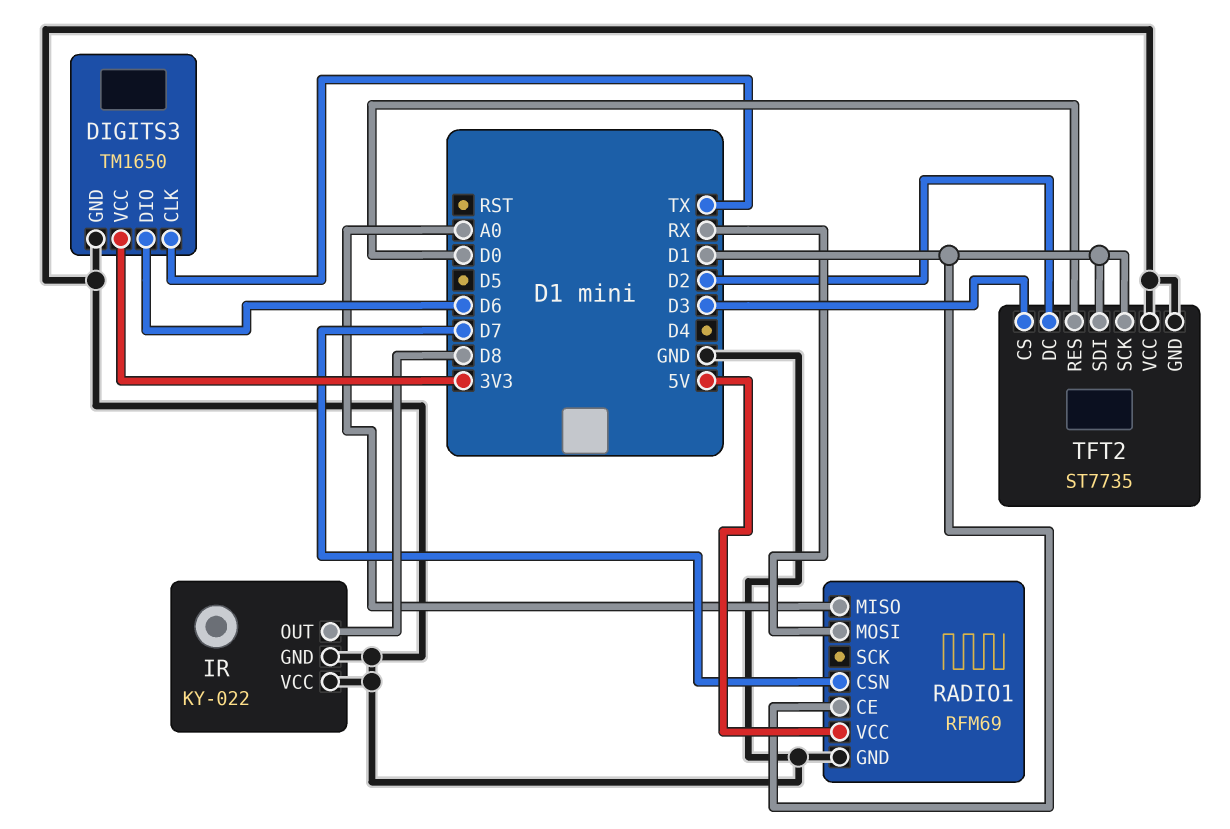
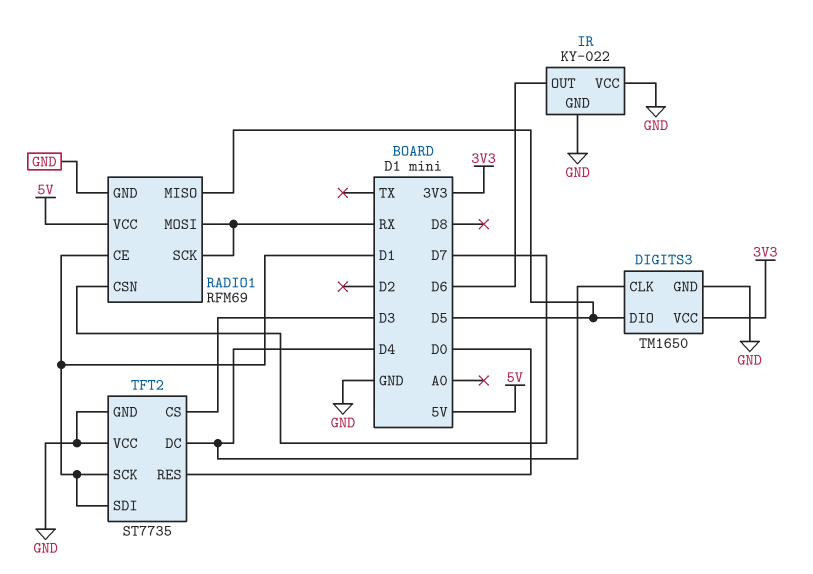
DIGITS3 pin CLK: TX -> D4
DIGITS3 pin DIO: D6 -> D5
IR pin OUT: D8 -> D6
RADIO1 pin MISO: A0 -> D5
RADIO1 pin SCK: none -> RX
TFT2 pin DC: D2 -> D4

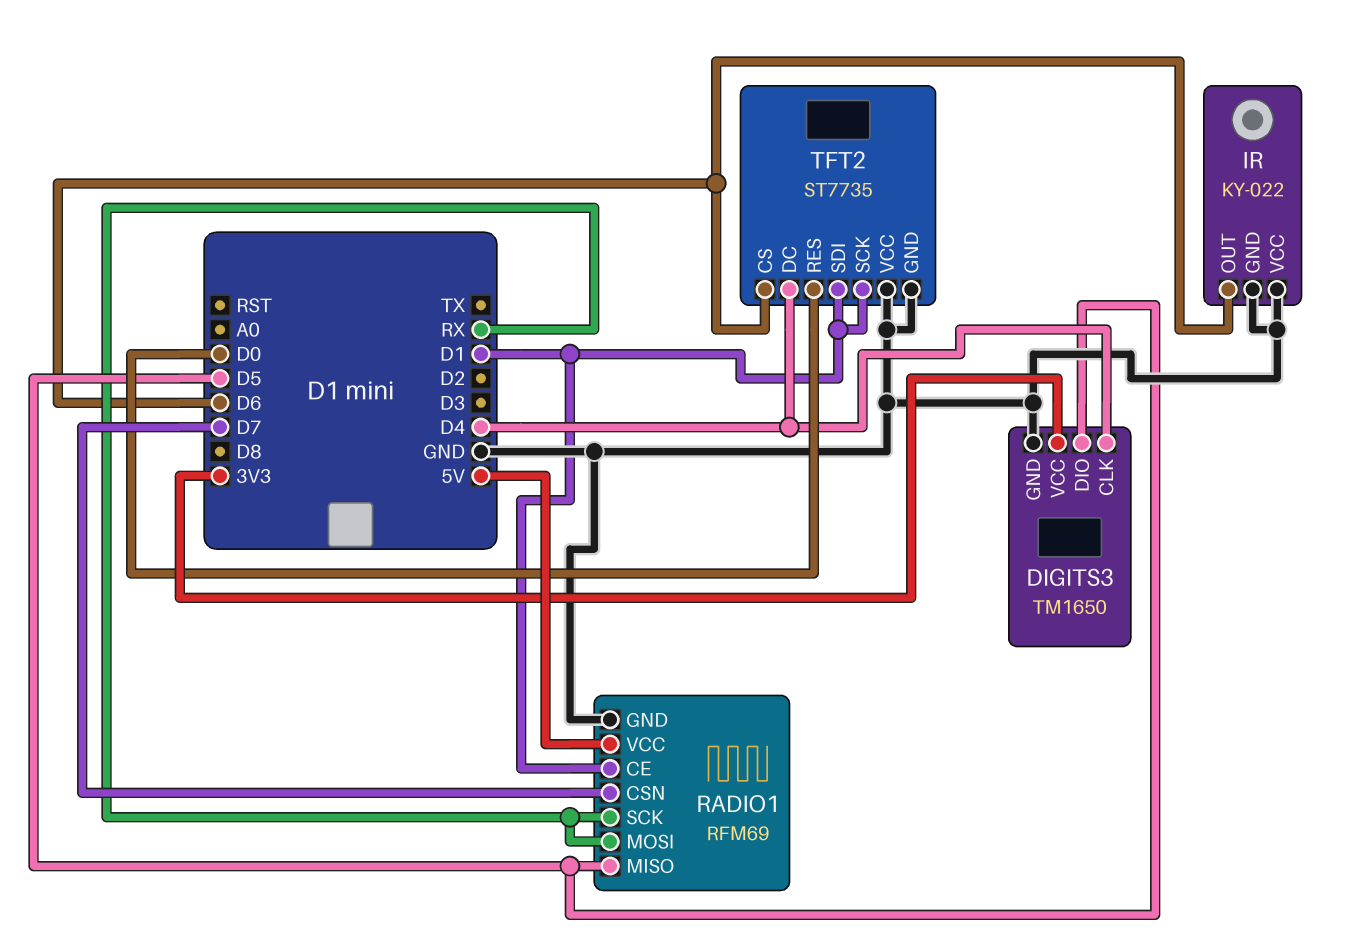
TFT2 pin CS: D3 -> D6

